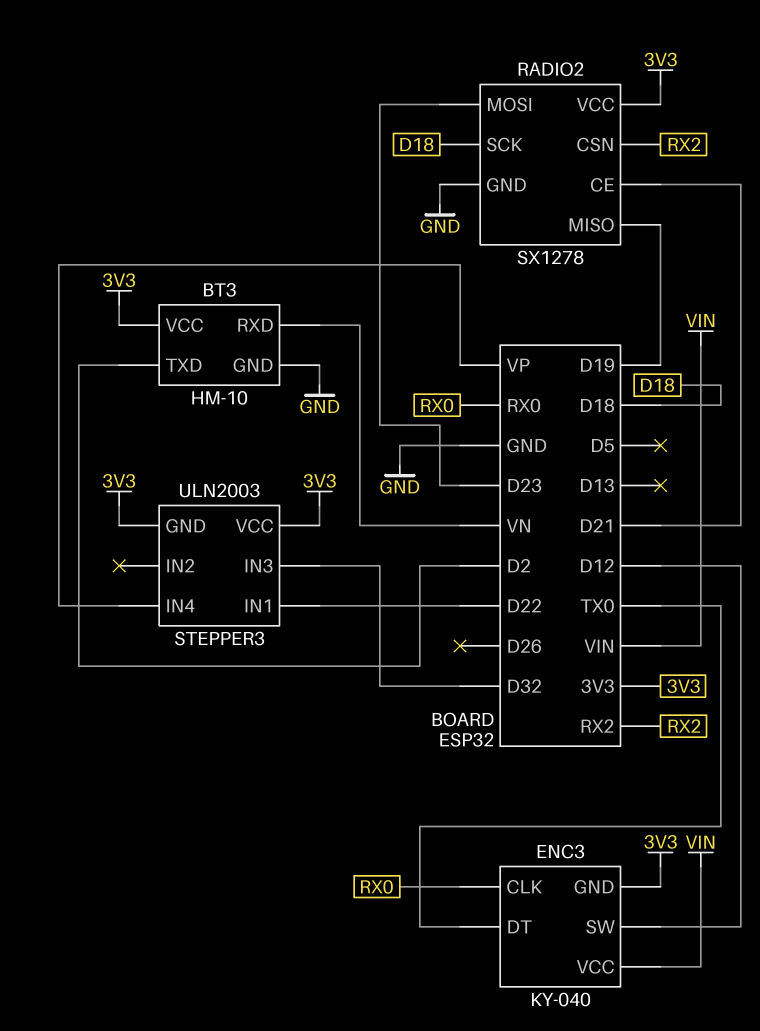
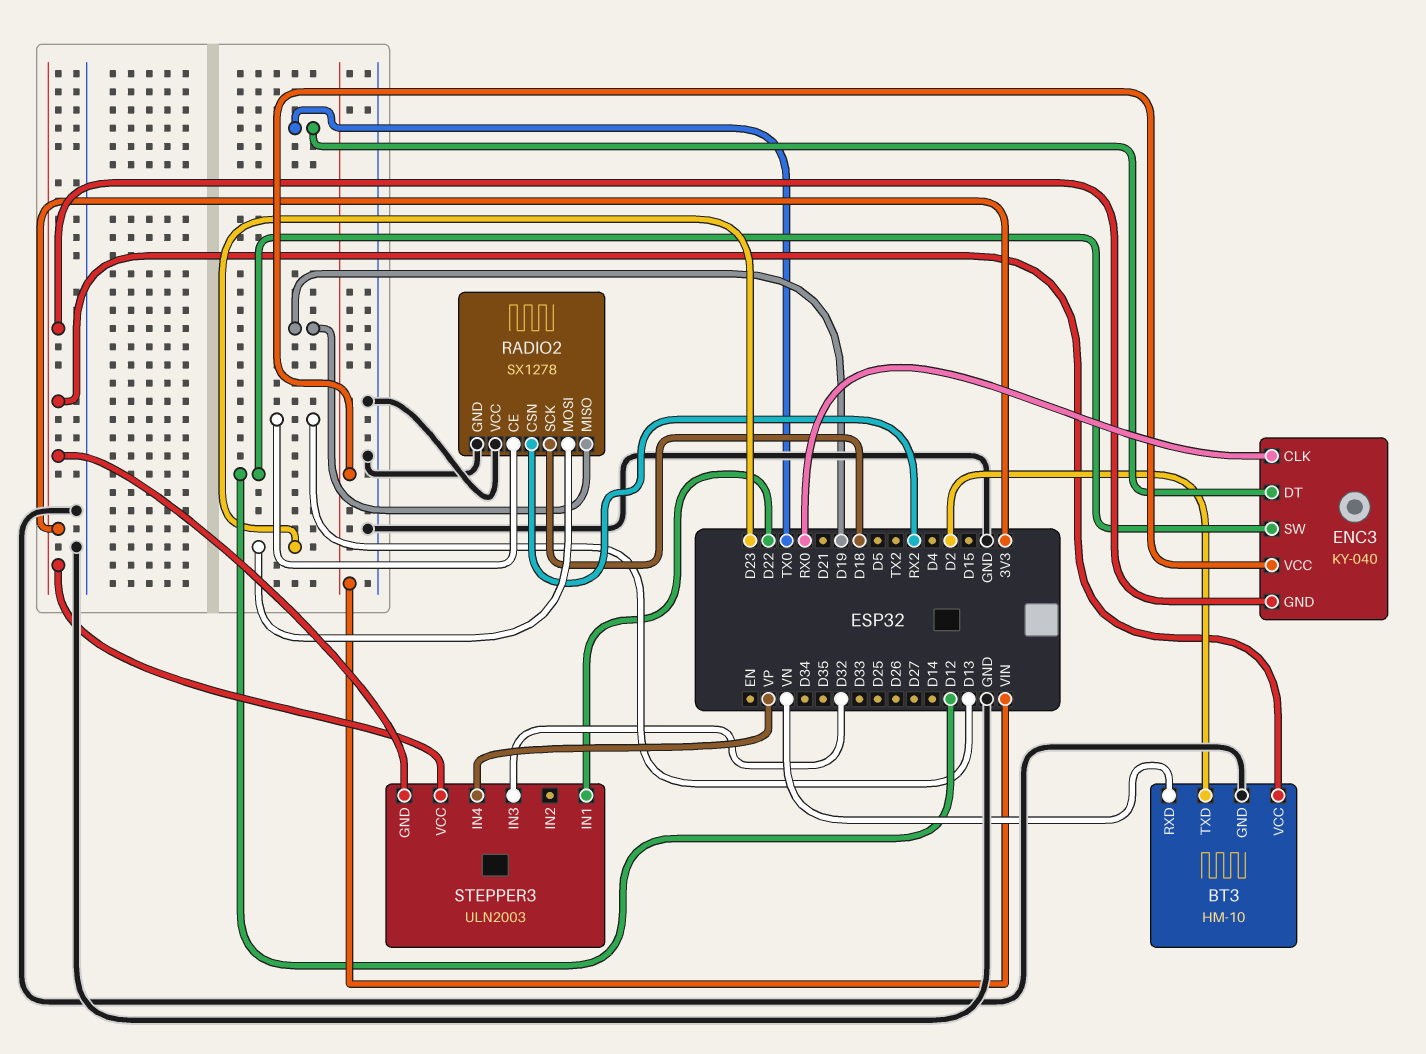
RADIO2 pin CE: D21 -> D13
RADIO2 pin VCC: 3V3 -> GND

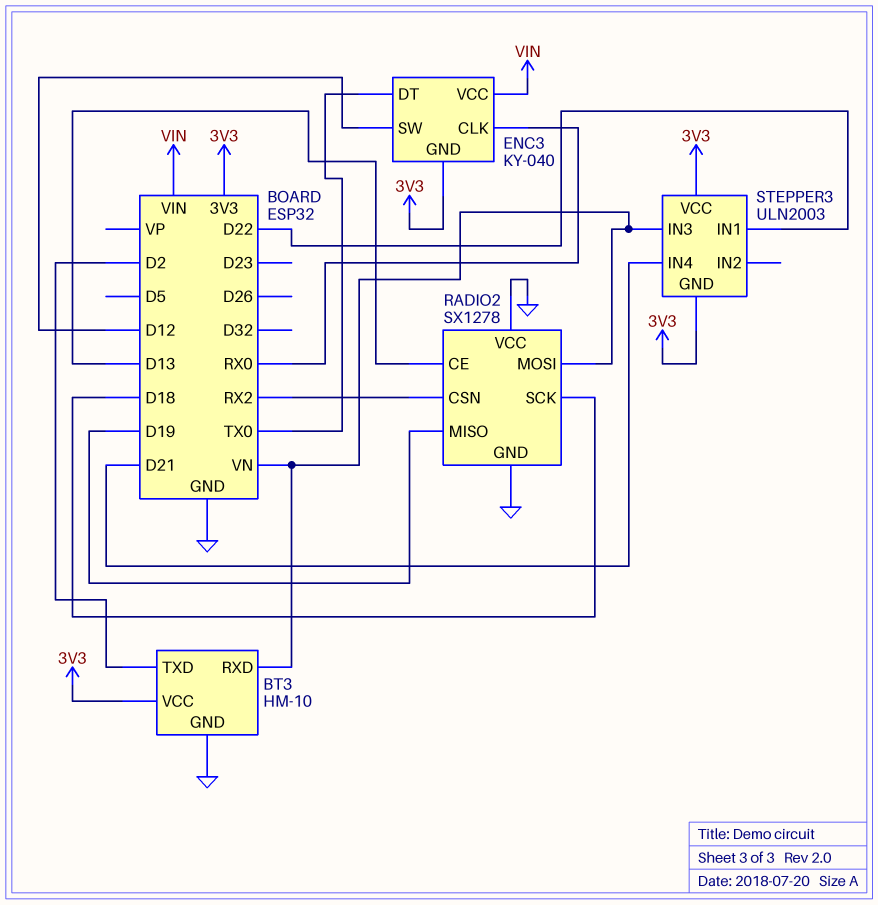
RADIO2 pin MOSI: D23 -> VN
STEPPER3 pin IN3: D32 -> VN
STEPPER3 pin IN4: VP -> D21

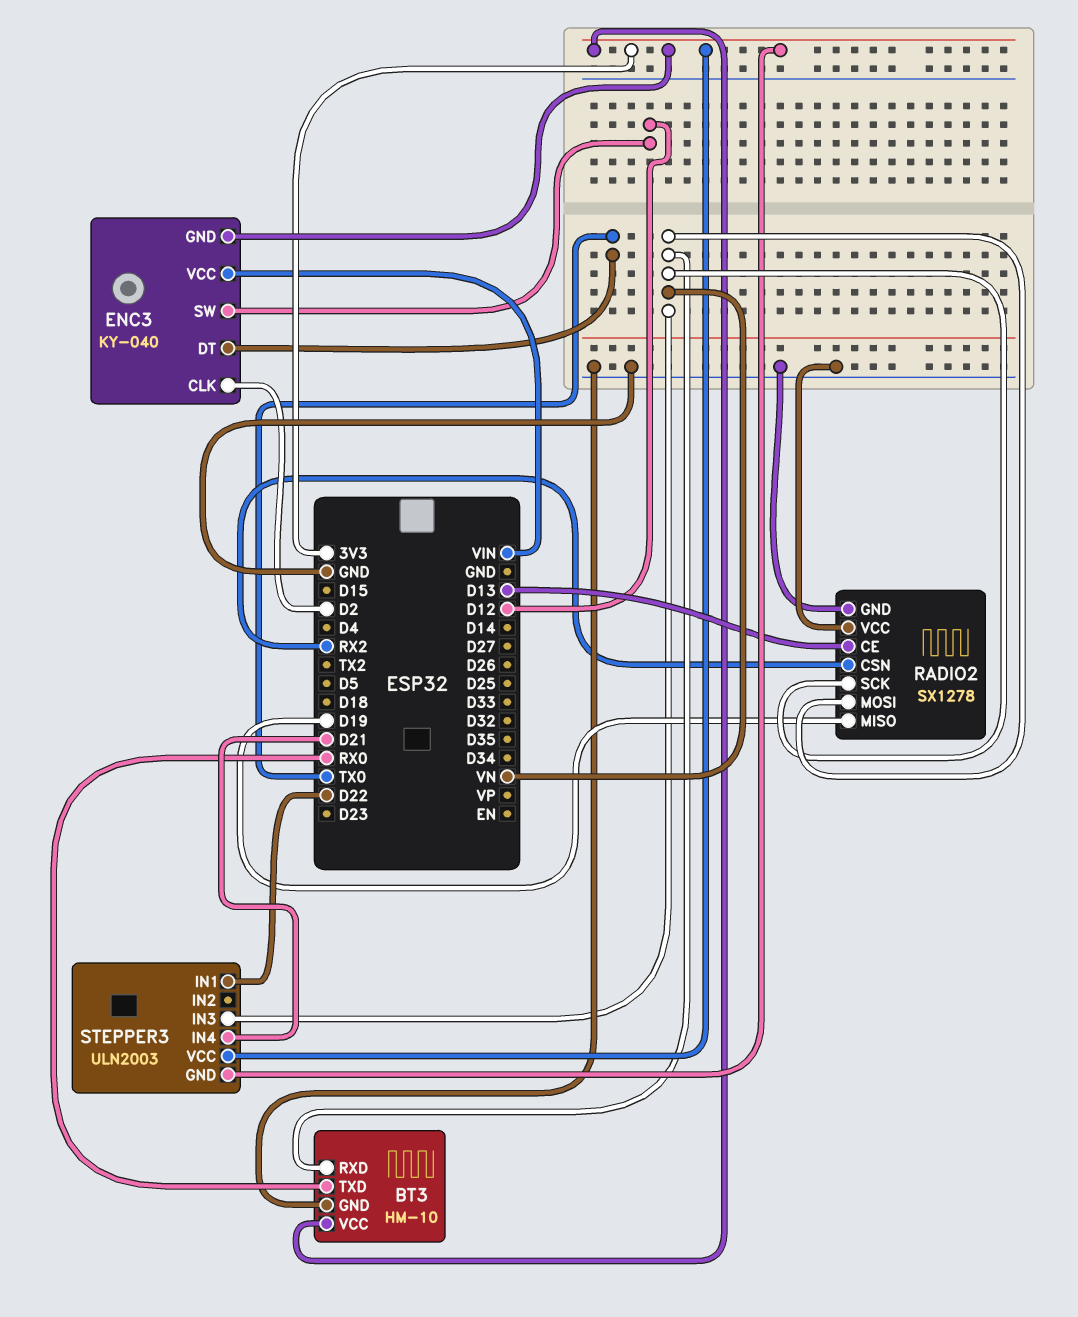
BT3 pin TXD: D2 -> RX0
ENC3 pin CLK: RX0 -> D2
RADIO2 pin SCK: D18 -> VN

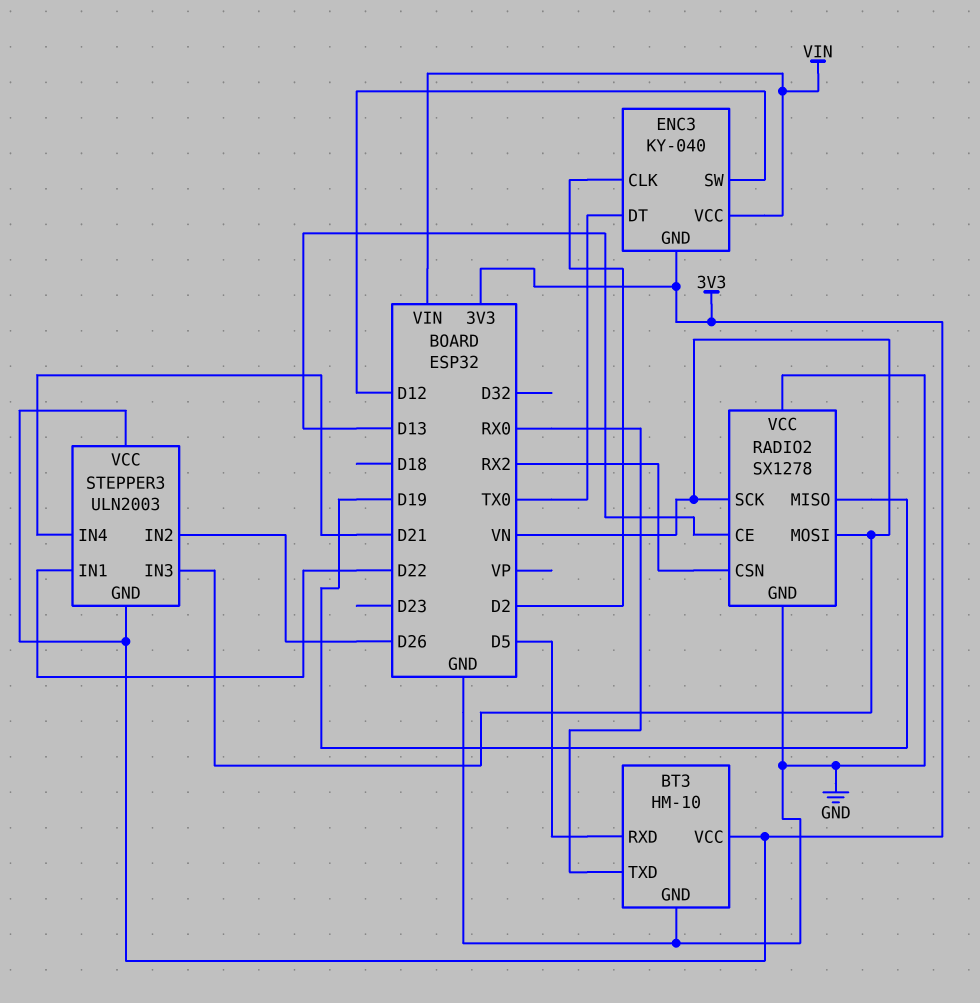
BT3 pin RXD: VN -> D5
STEPPER3 pin IN2: none -> D26

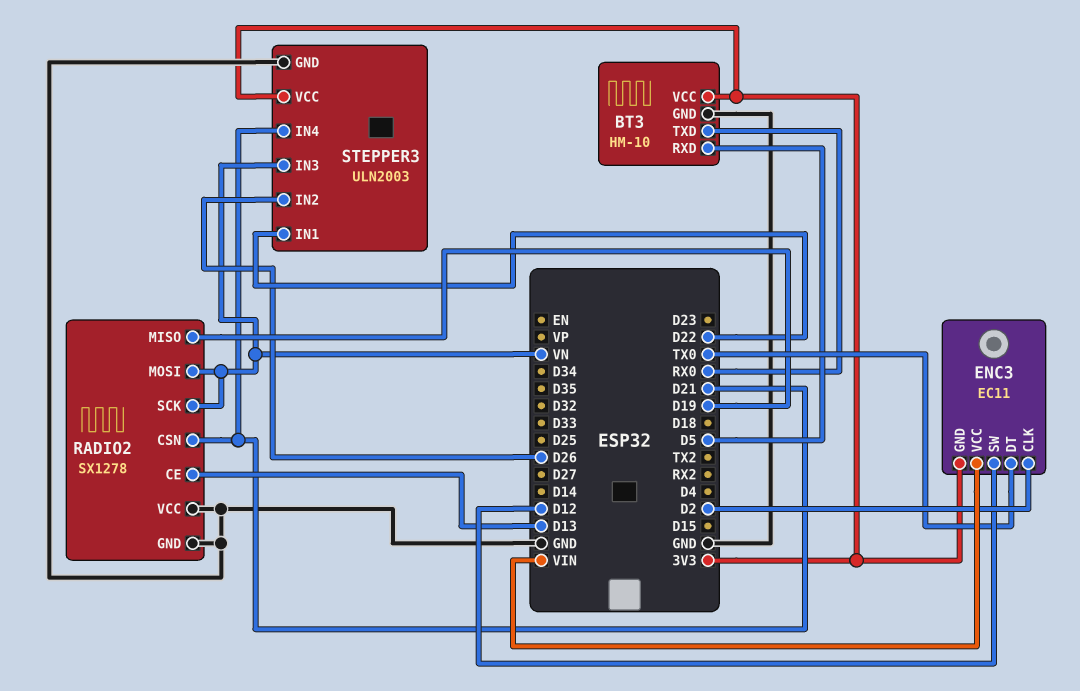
ENC3: KY-040 -> EC11
RADIO2 pin CSN: RX2 -> D21
STEPPER3 pin GND: 3V3 -> GND

